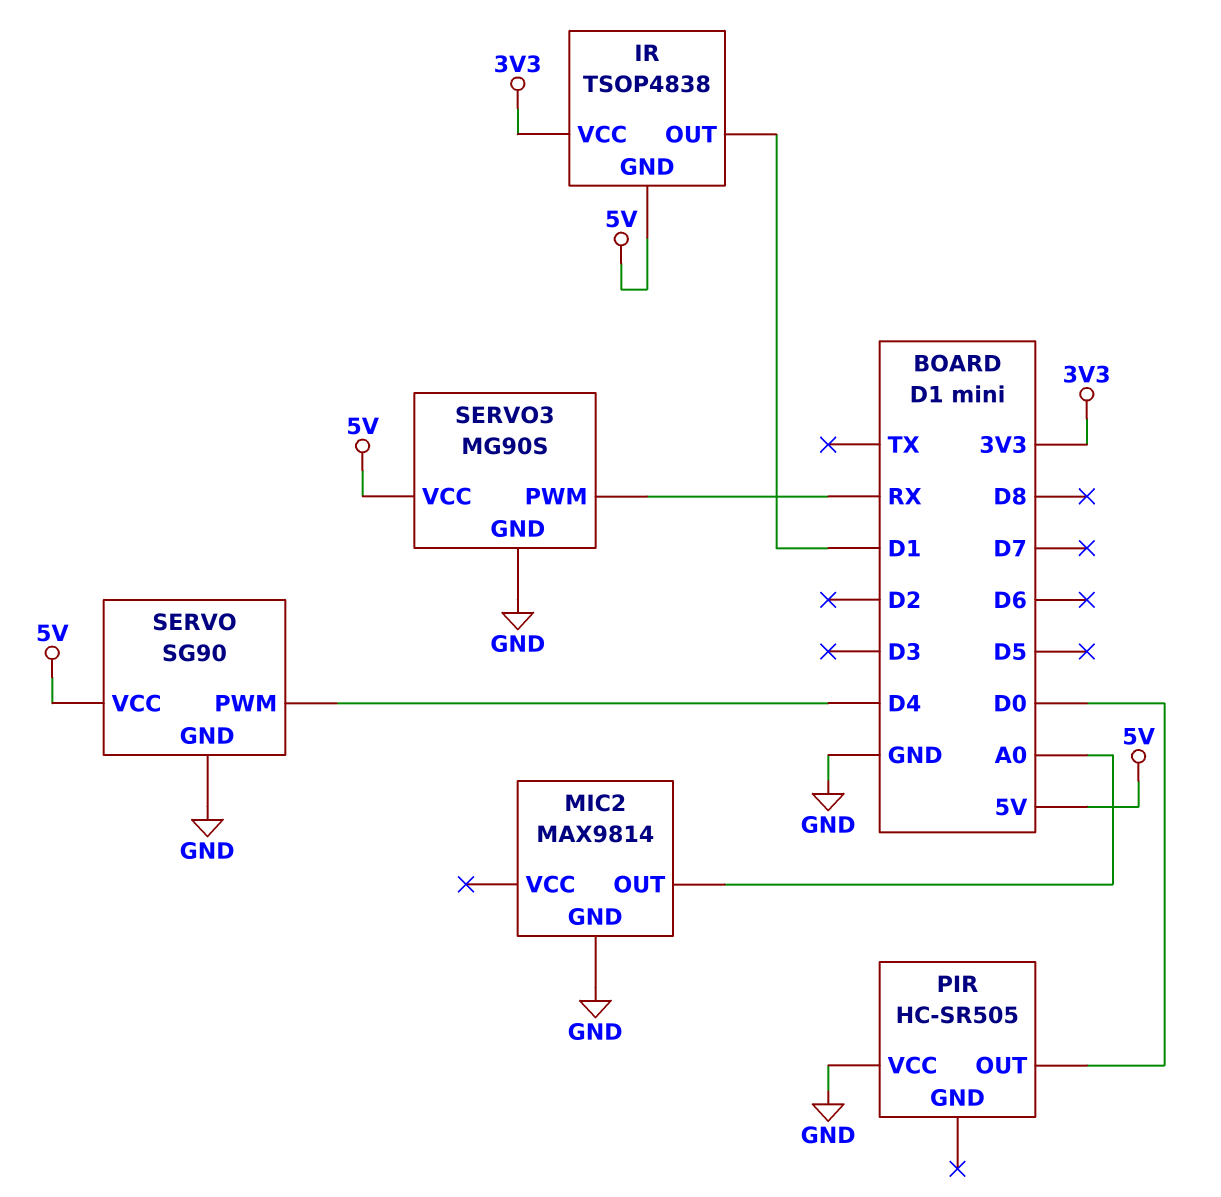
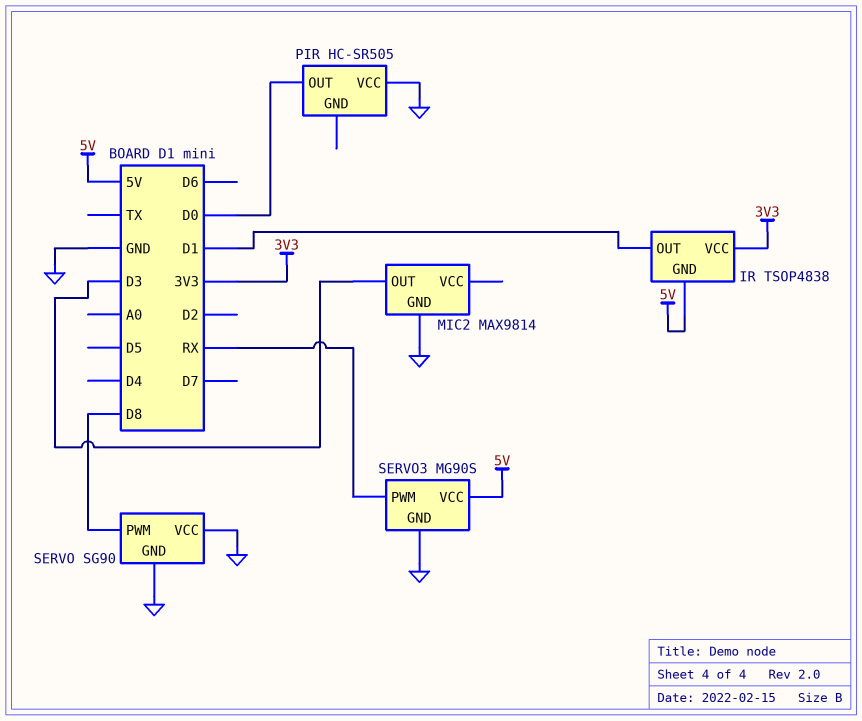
MIC2 pin OUT: A0 -> D3
SERVO pin PWM: D4 -> D8
SERVO pin VCC: 5V -> GND

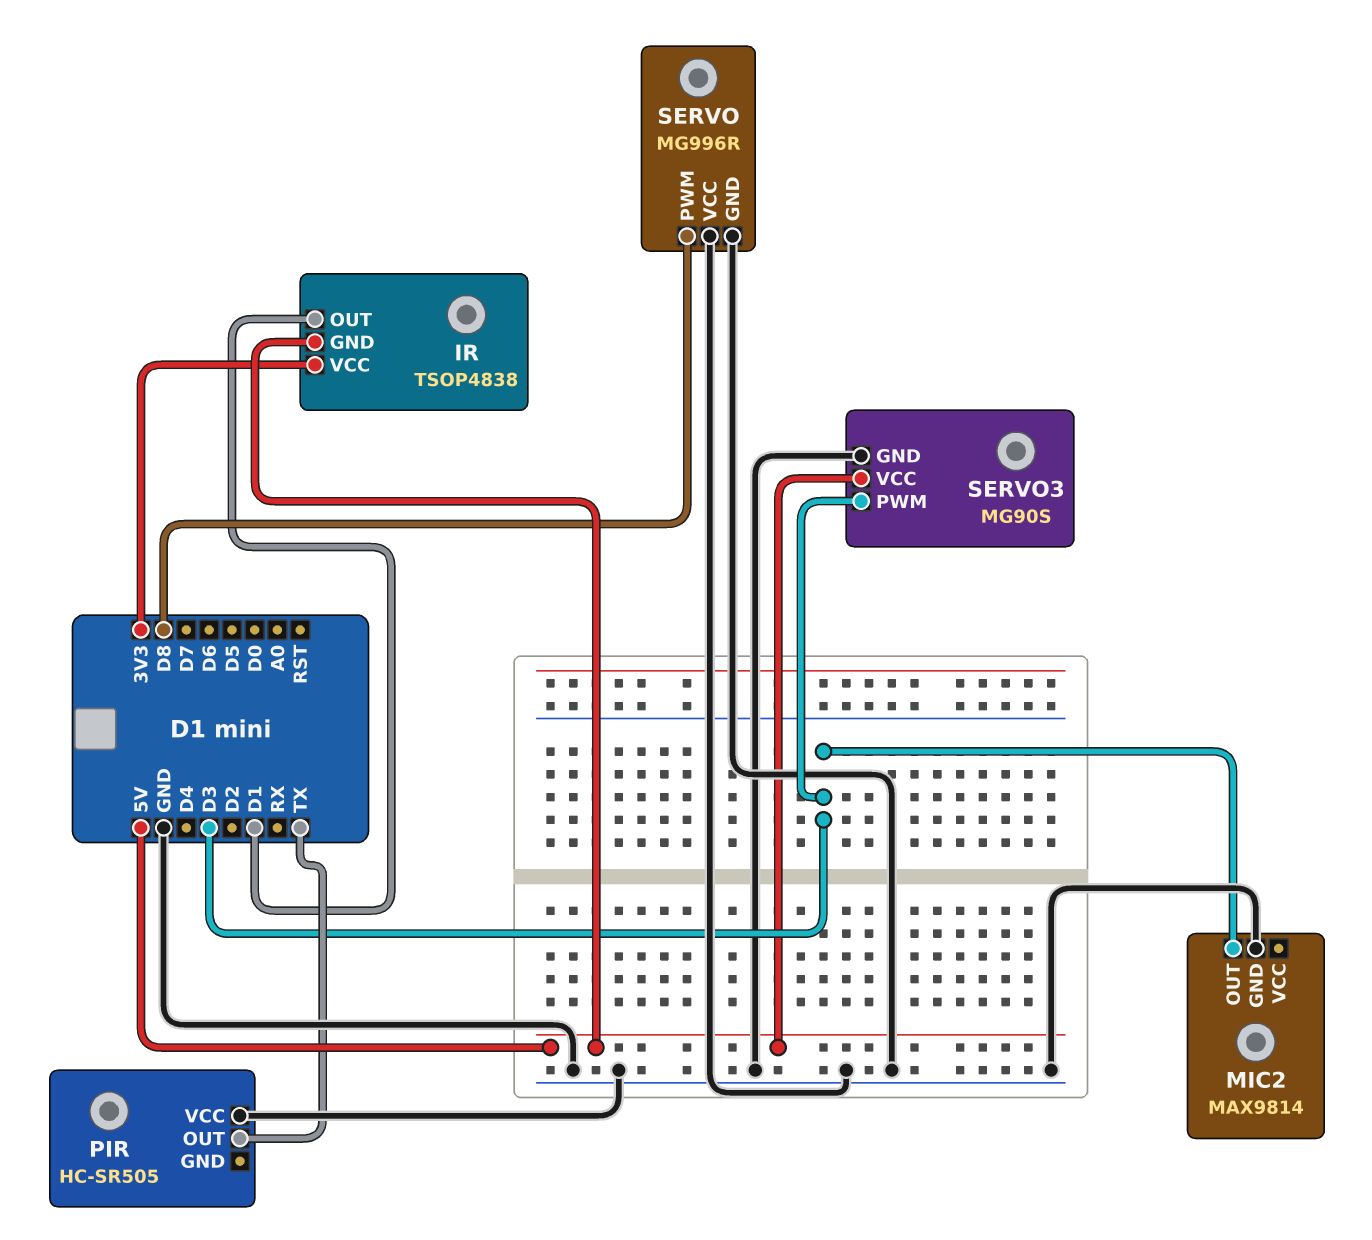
PIR pin OUT: D0 -> TX
SERVO: SG90 -> MG996R
SERVO3 pin PWM: RX -> D3

